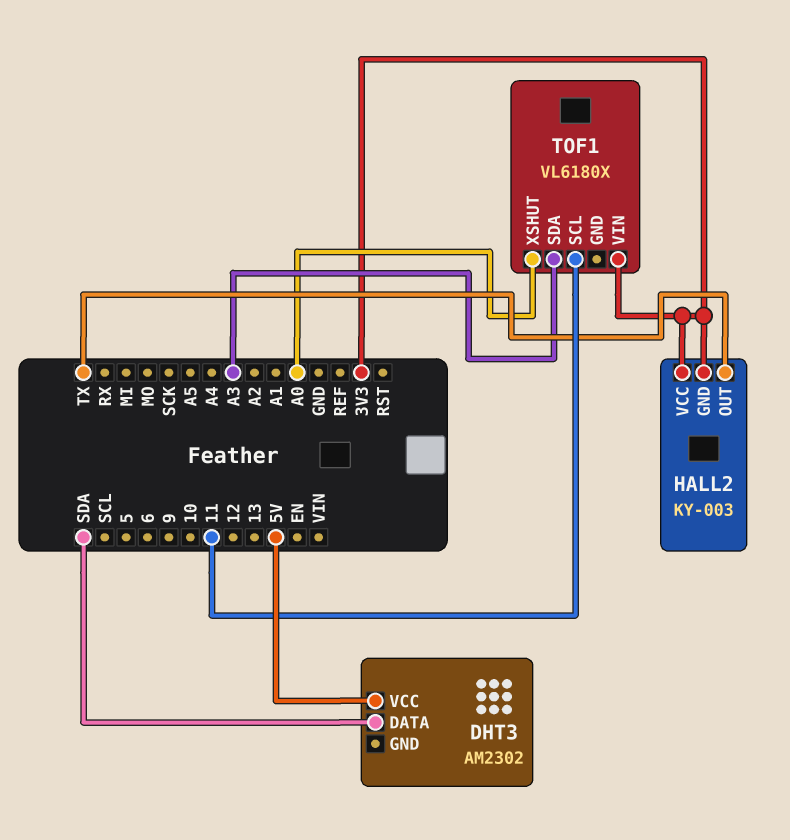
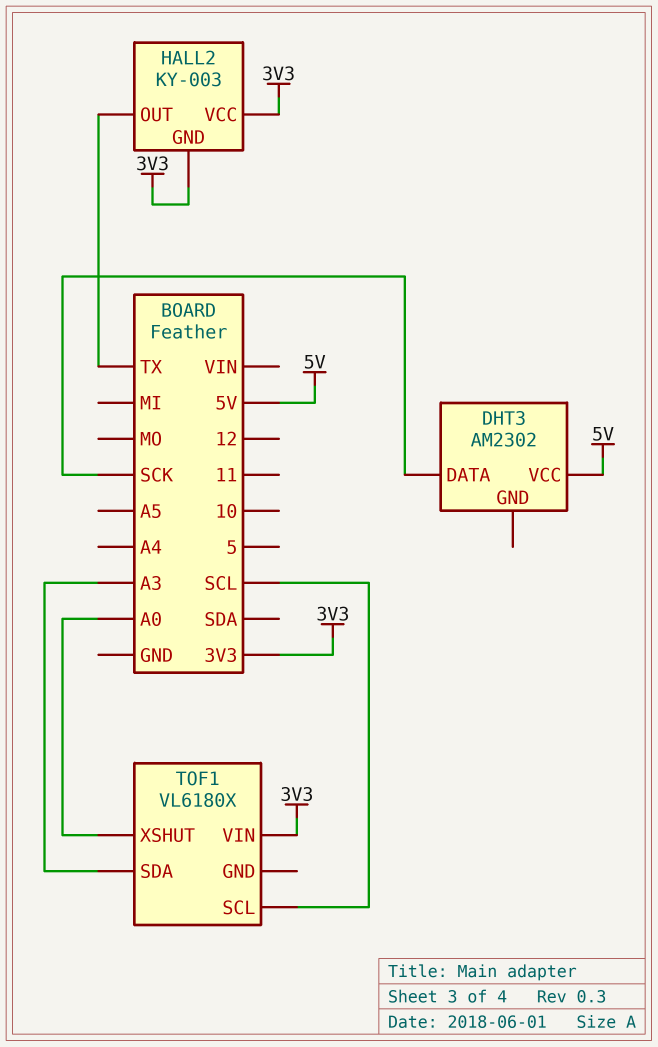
DHT3 pin DATA: SDA -> SCK
TOF1 pin SCL: 11 -> SCL

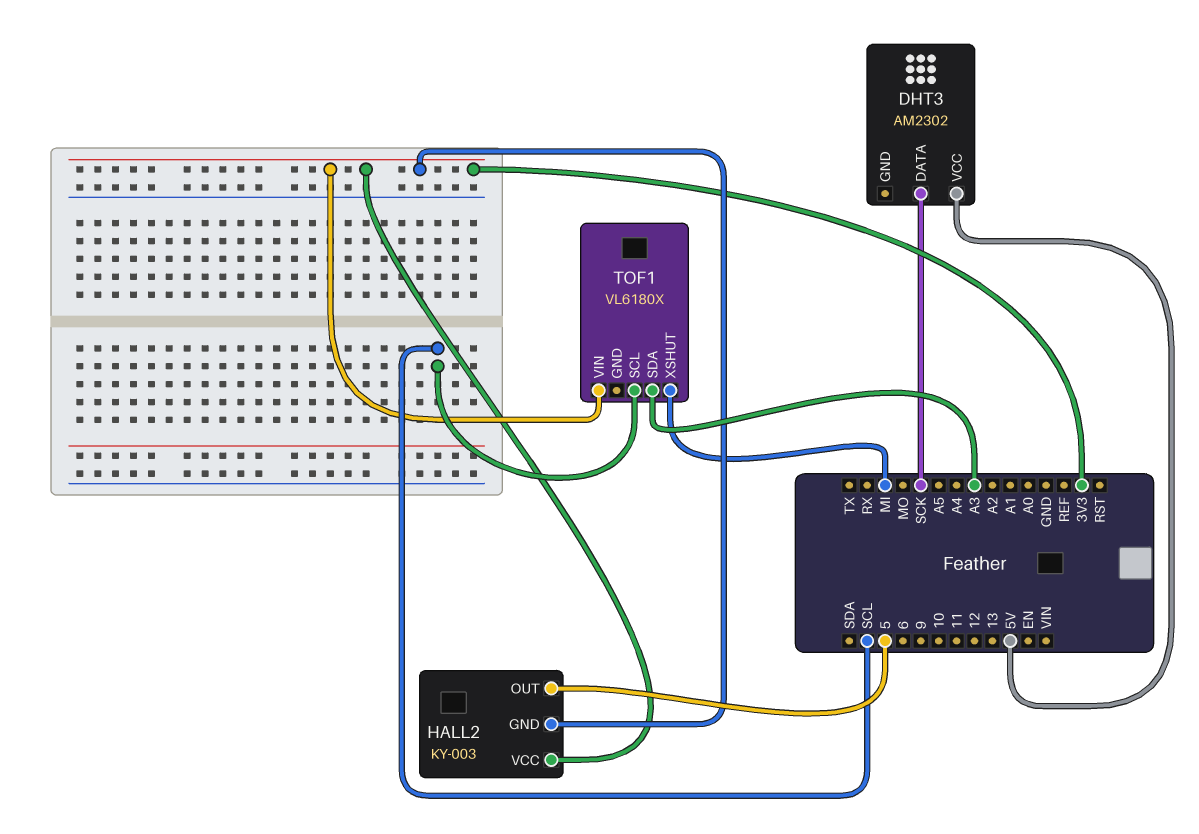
HALL2 pin OUT: TX -> 5
TOF1 pin XSHUT: A0 -> MI

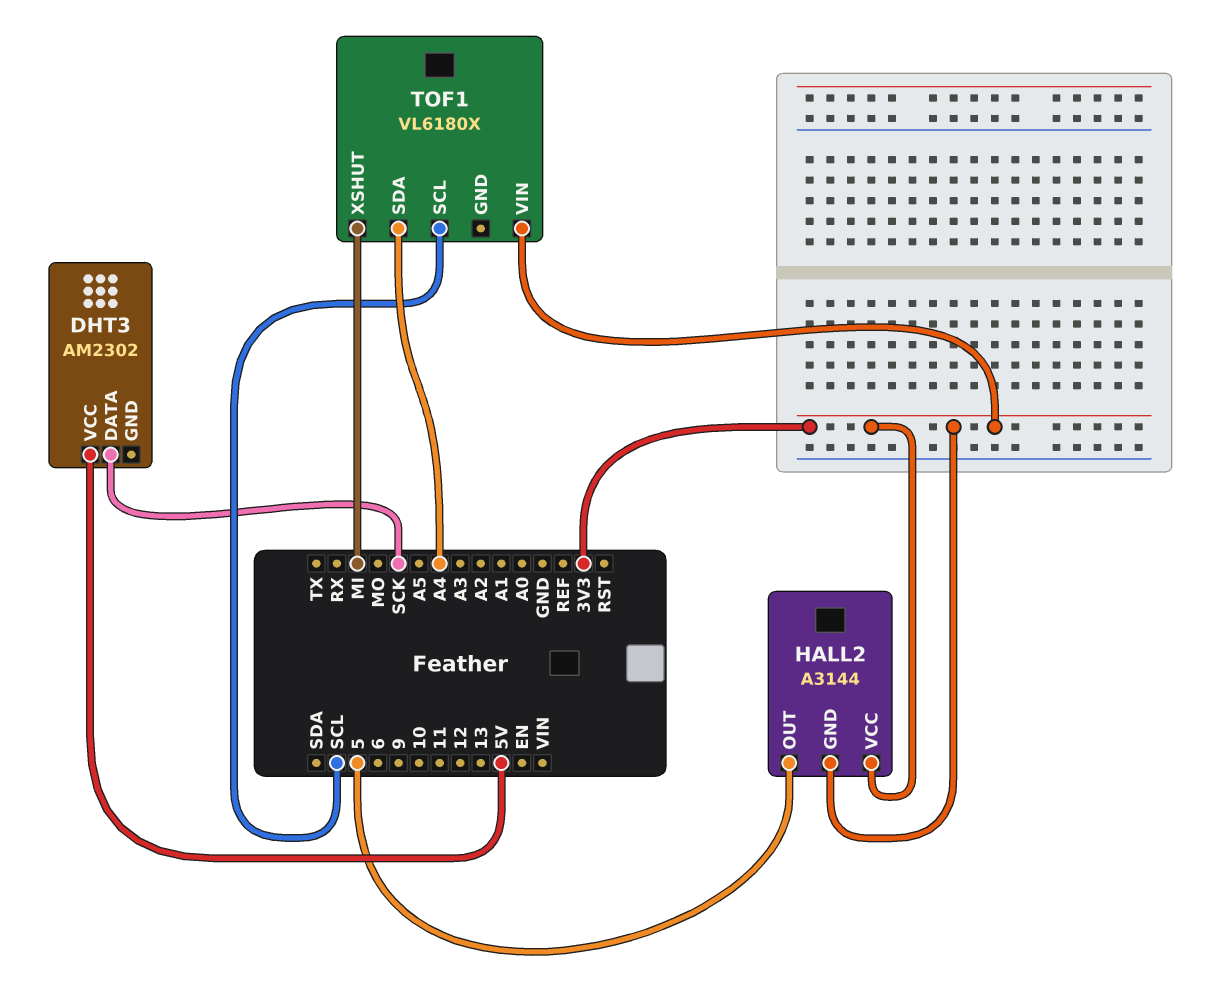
HALL2: KY-003 -> A3144
TOF1 pin SDA: A3 -> A4

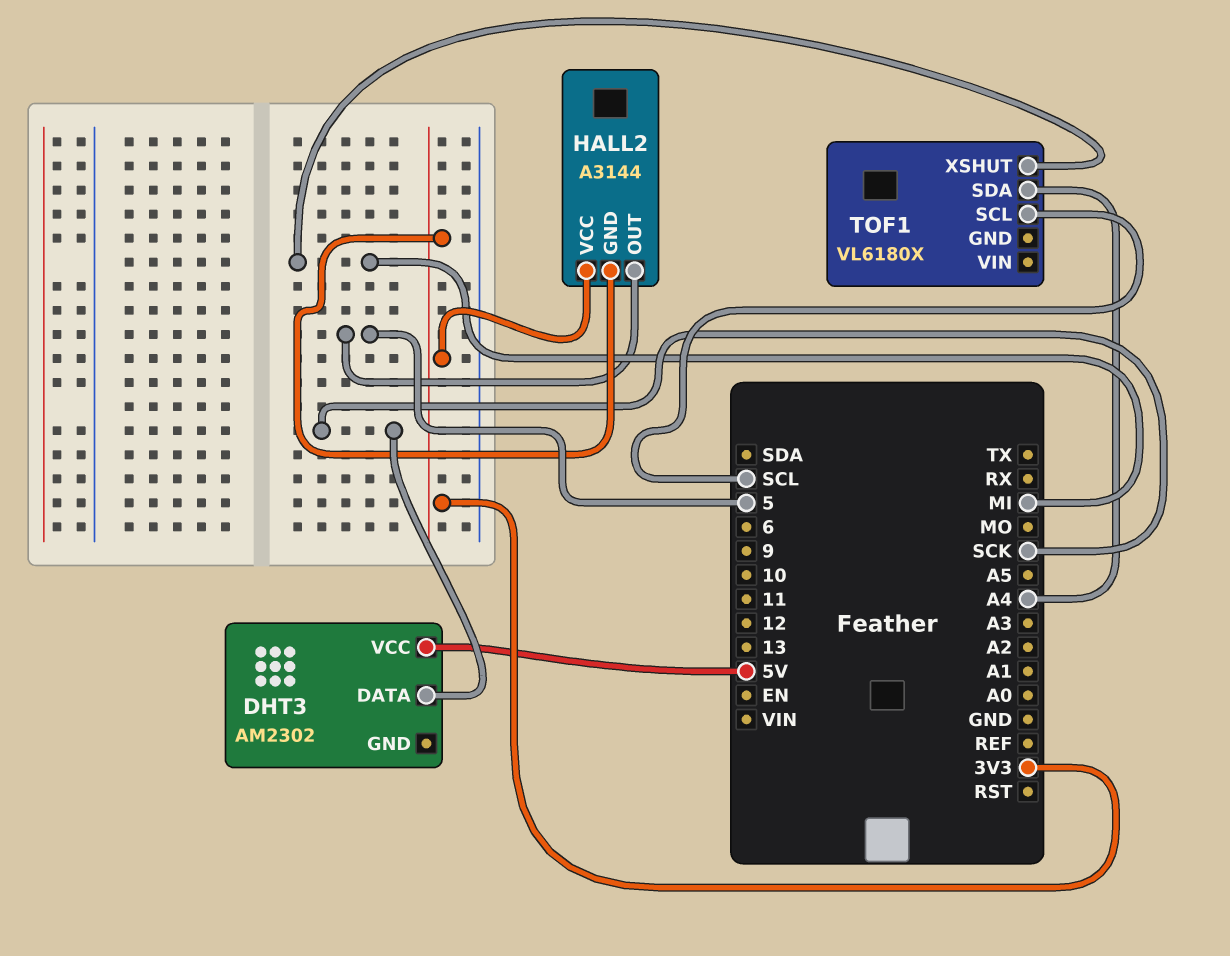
TOF1 pin VIN: 3V3 -> none

